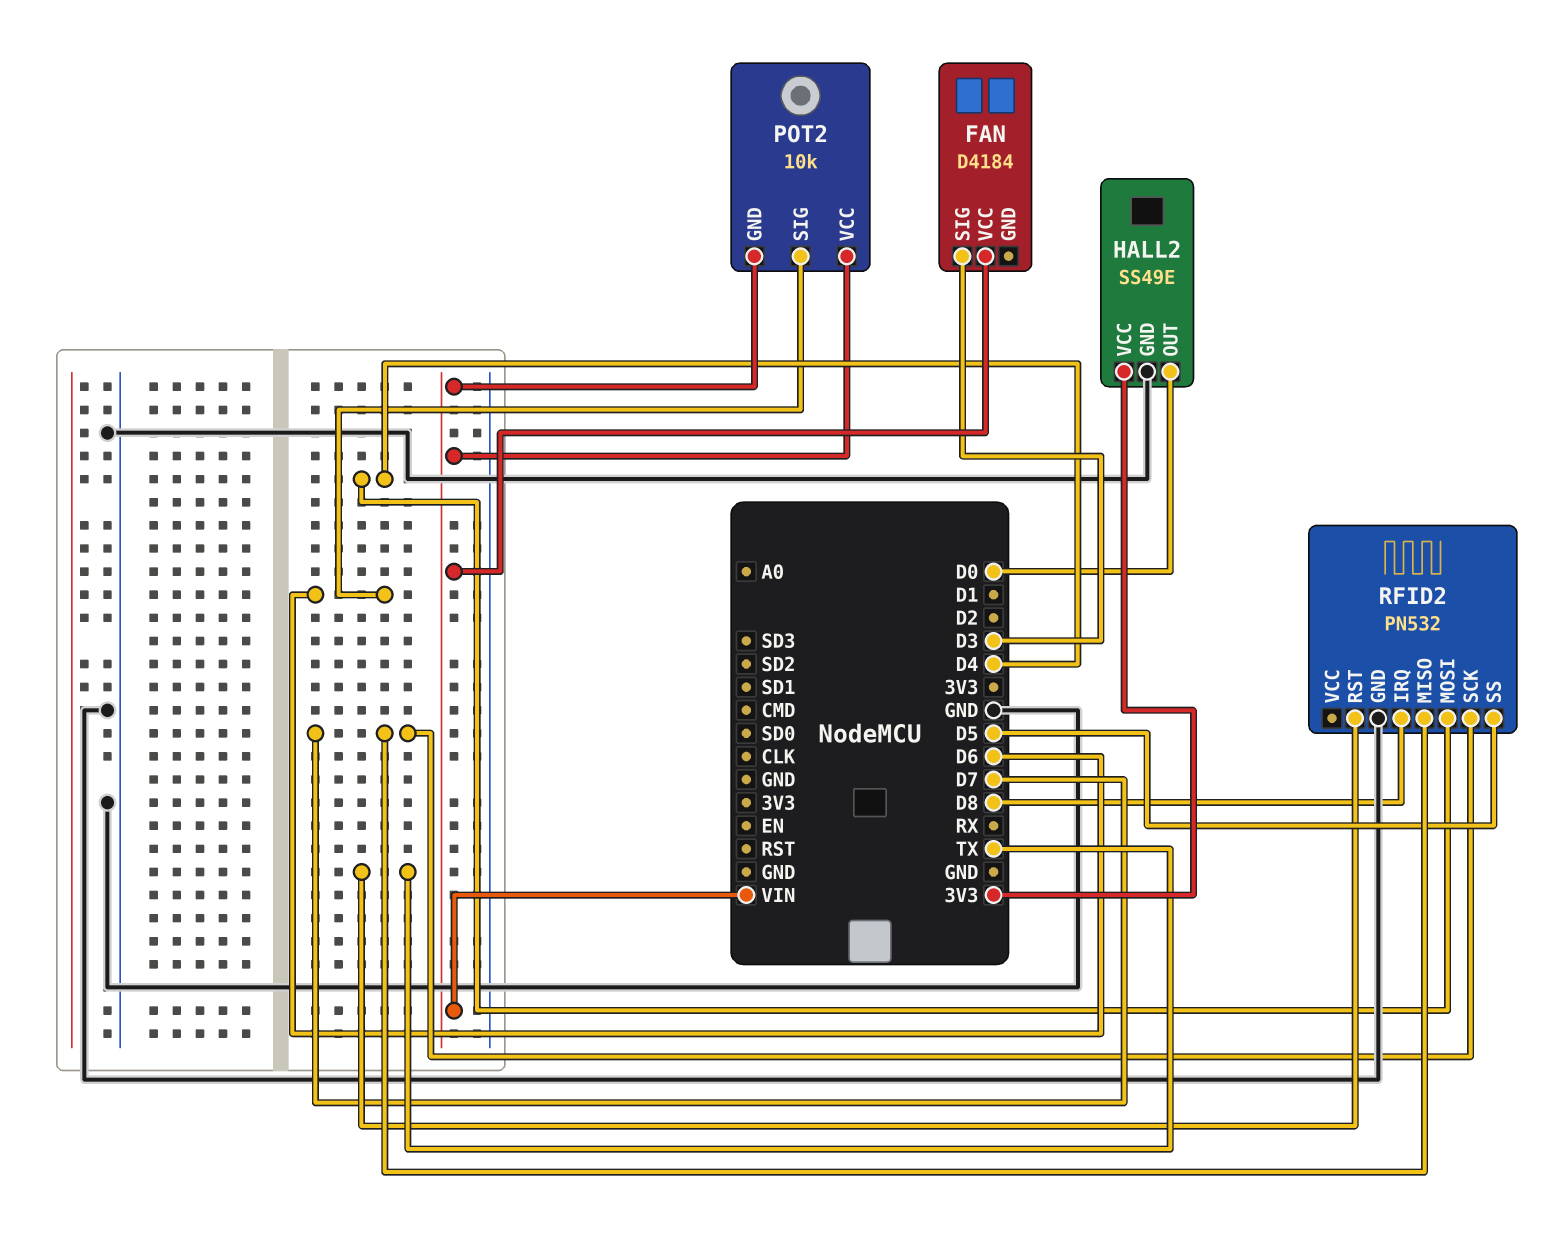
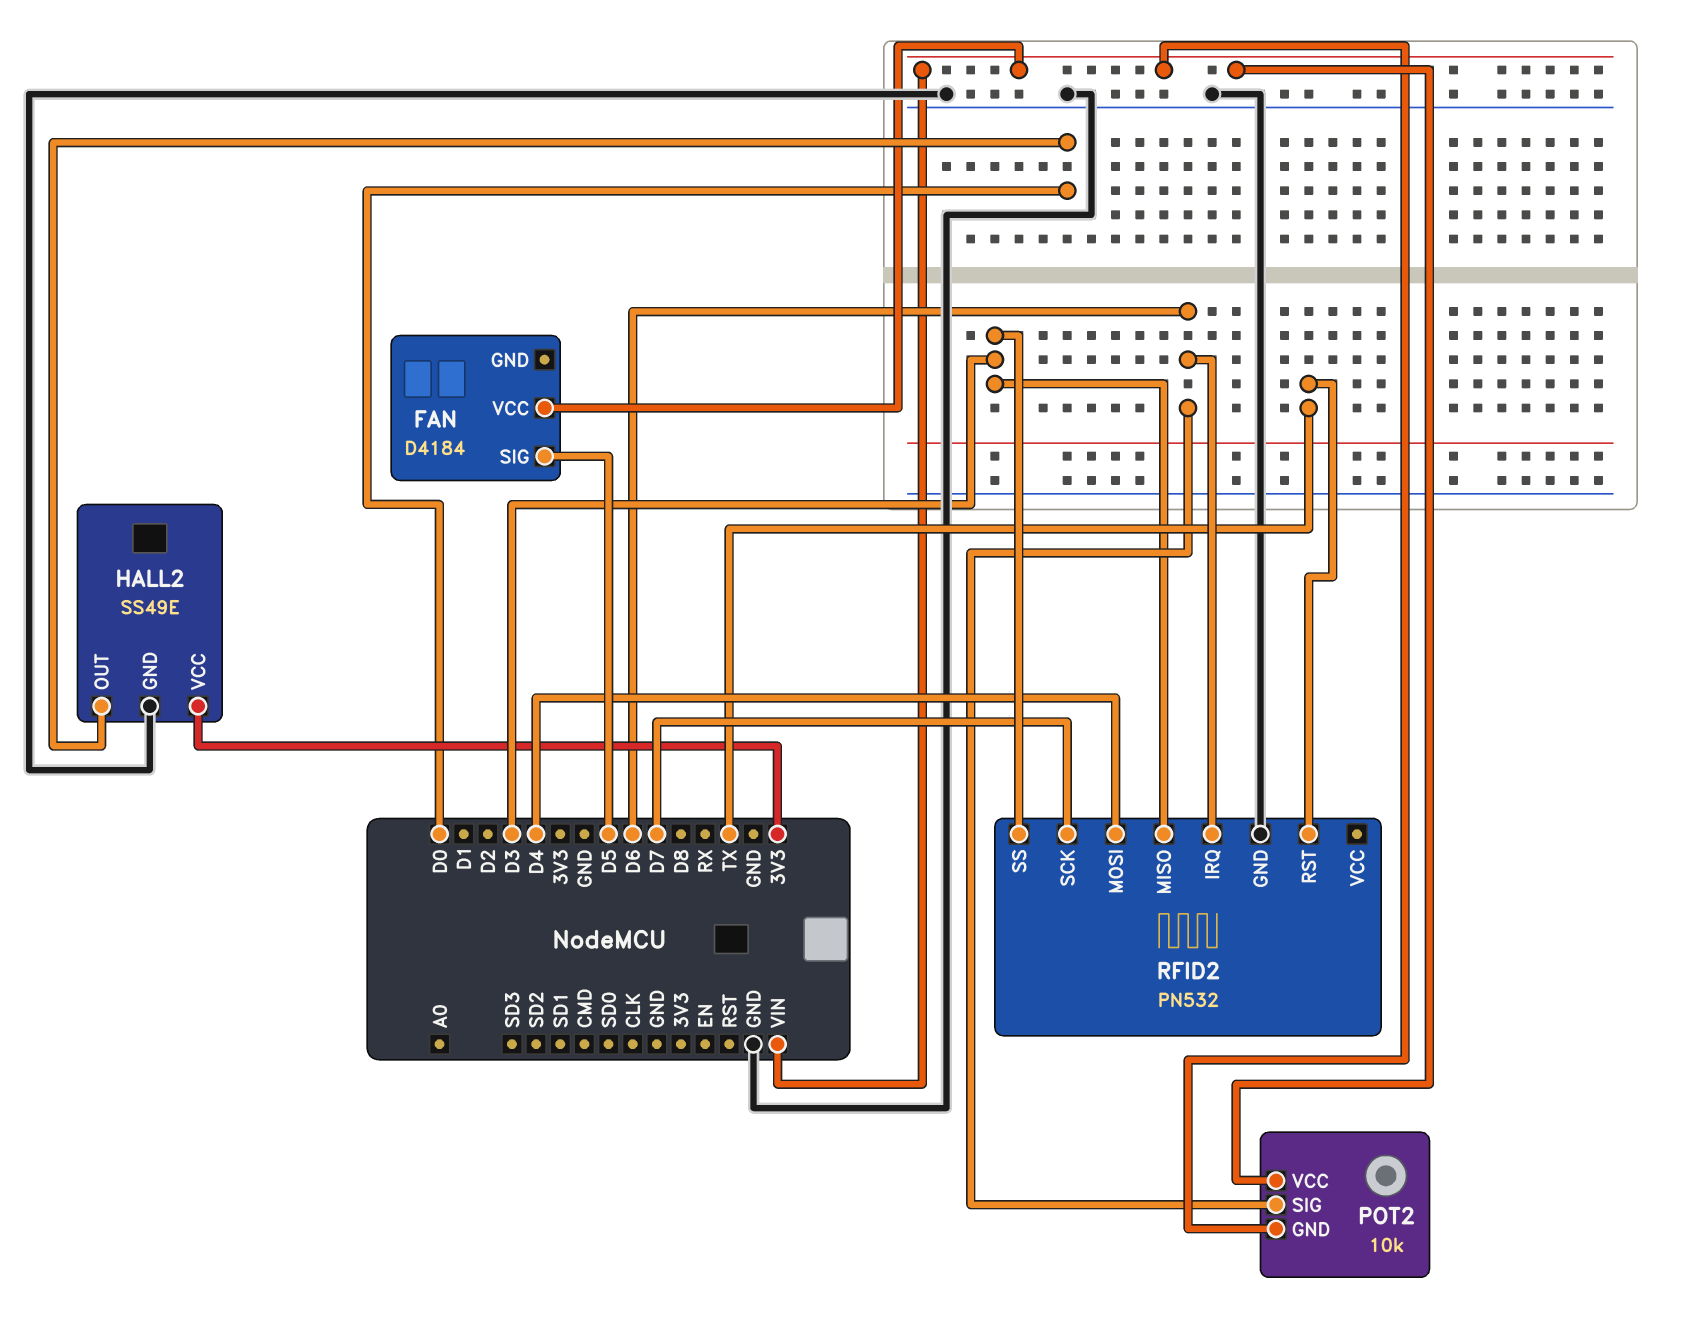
FAN pin SIG: D3 -> D5
RFID2 pin IRQ: D8 -> D6
RFID2 pin MISO: D7 -> D3
RFID2 pin SS: D5 -> D3

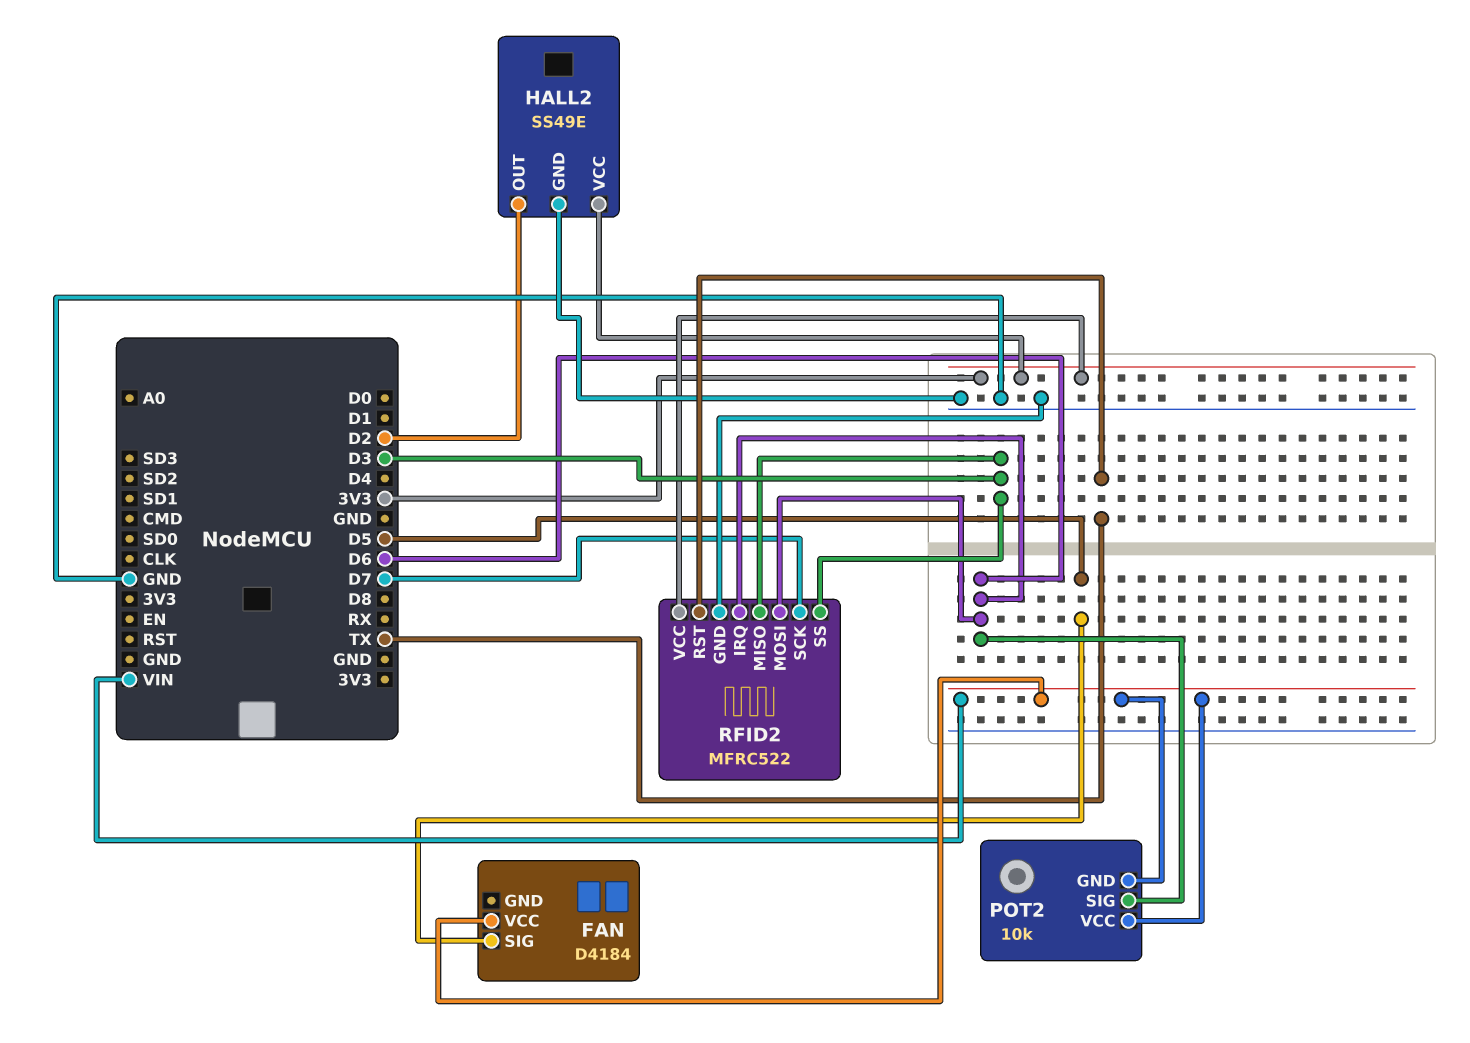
HALL2 pin OUT: D0 -> D2
RFID2: PN532 -> MFRC522
RFID2 pin MOSI: D4 -> D6
RFID2 pin VCC: none -> 3V3

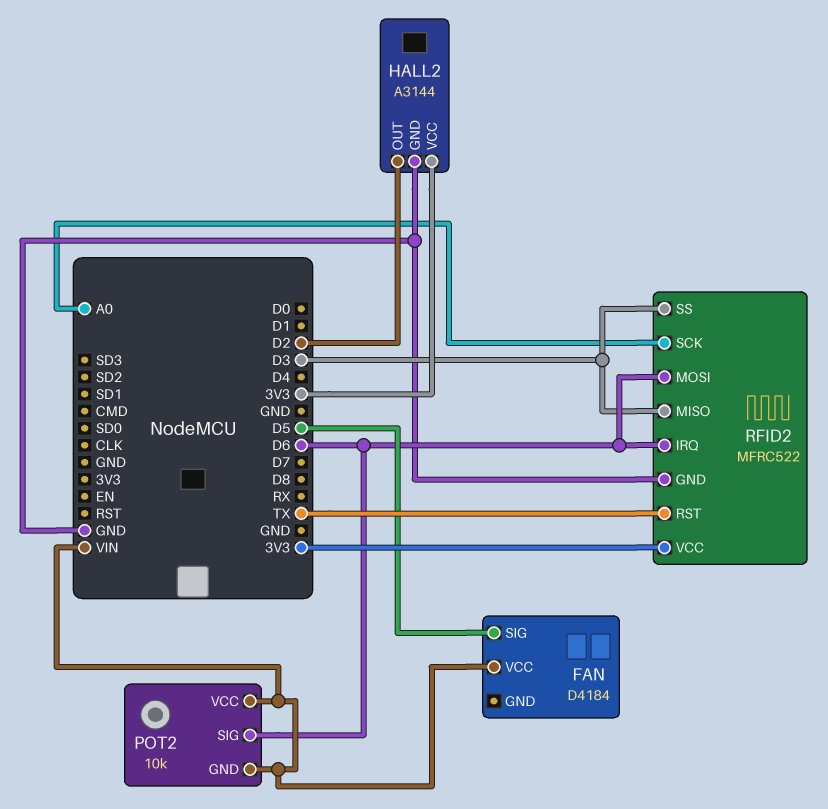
HALL2: SS49E -> A3144
RFID2 pin SCK: D7 -> A0

